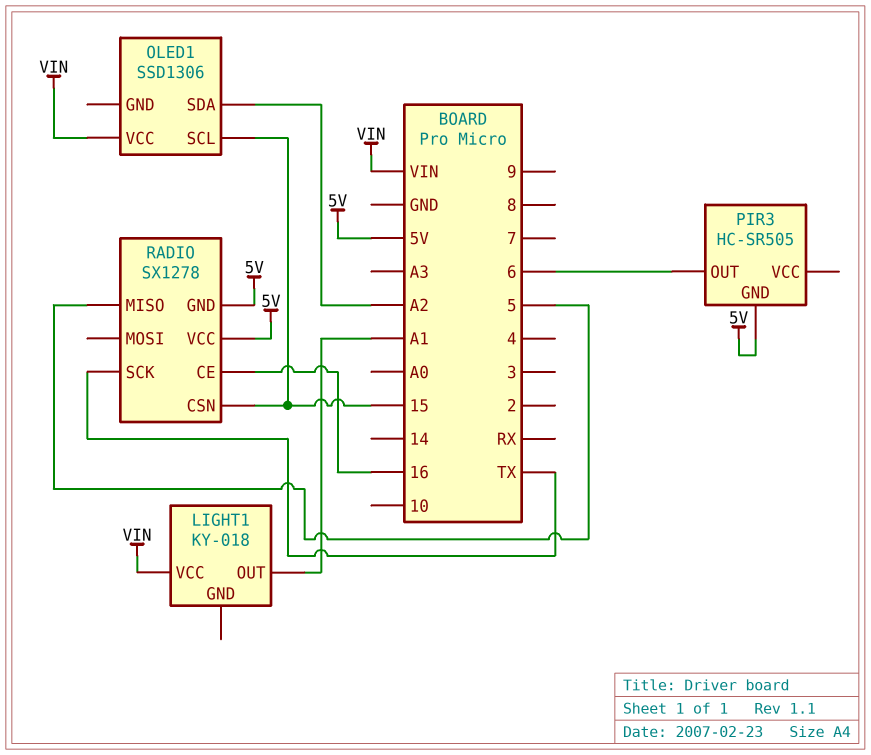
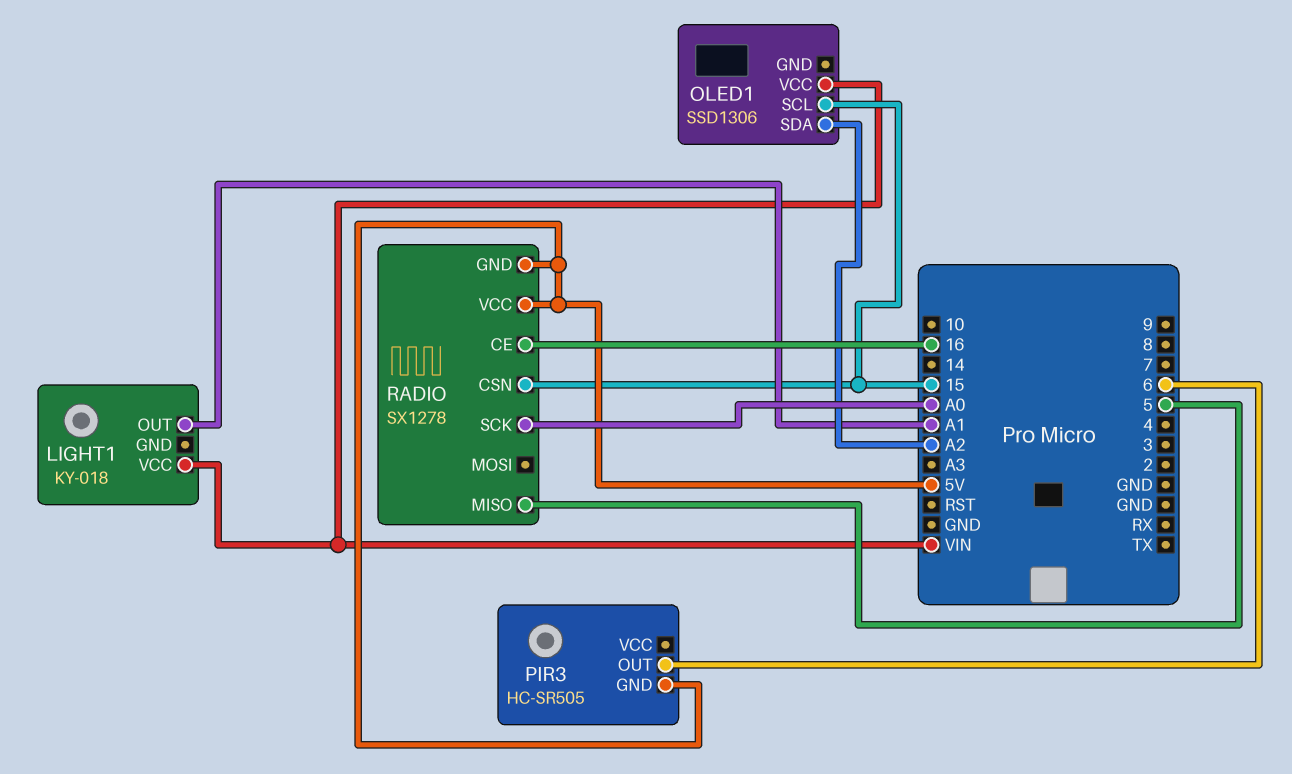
RADIO pin SCK: TX -> A0

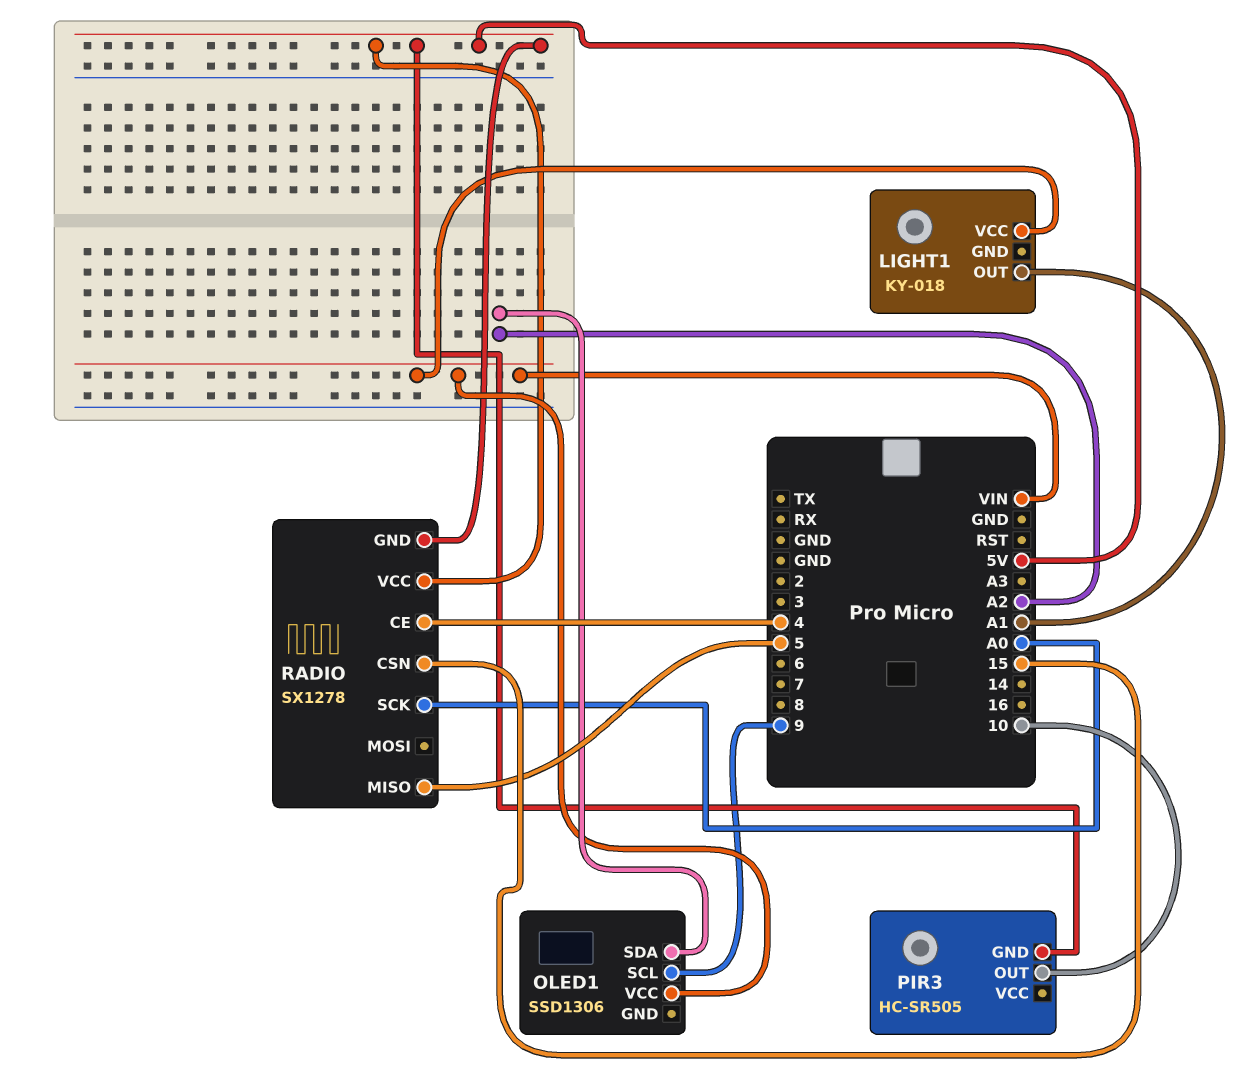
OLED1 pin SCL: 15 -> 9
PIR3 pin OUT: 6 -> 10
RADIO pin CE: 16 -> 4

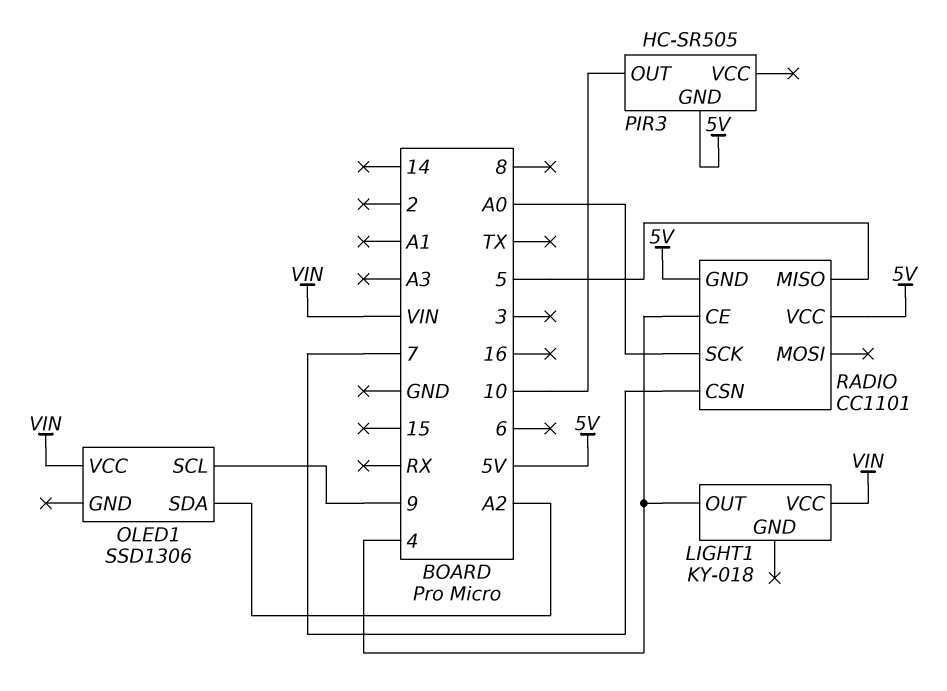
LIGHT1 pin OUT: A1 -> 4
RADIO: SX1278 -> CC1101
RADIO pin CSN: 15 -> 7

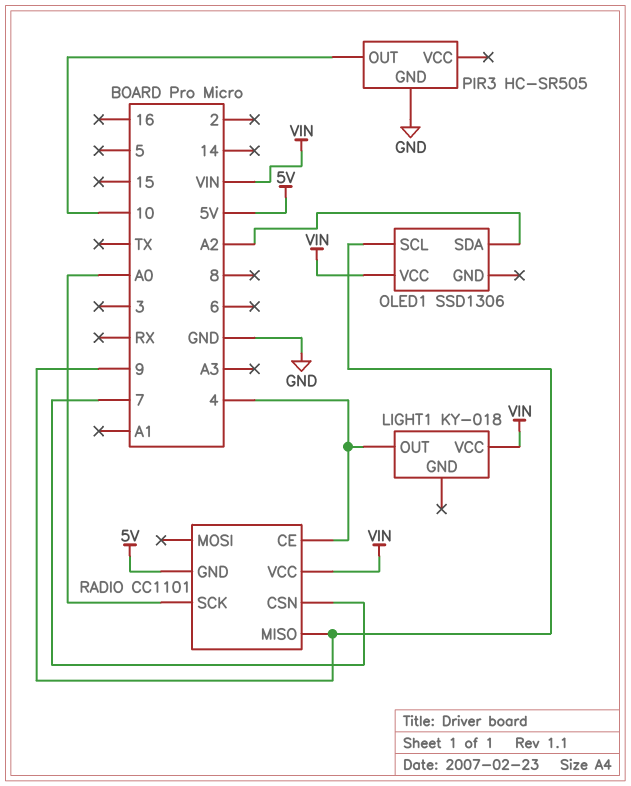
PIR3 pin GND: 5V -> GND
RADIO pin MISO: 5 -> 9
RADIO pin VCC: 5V -> VIN

